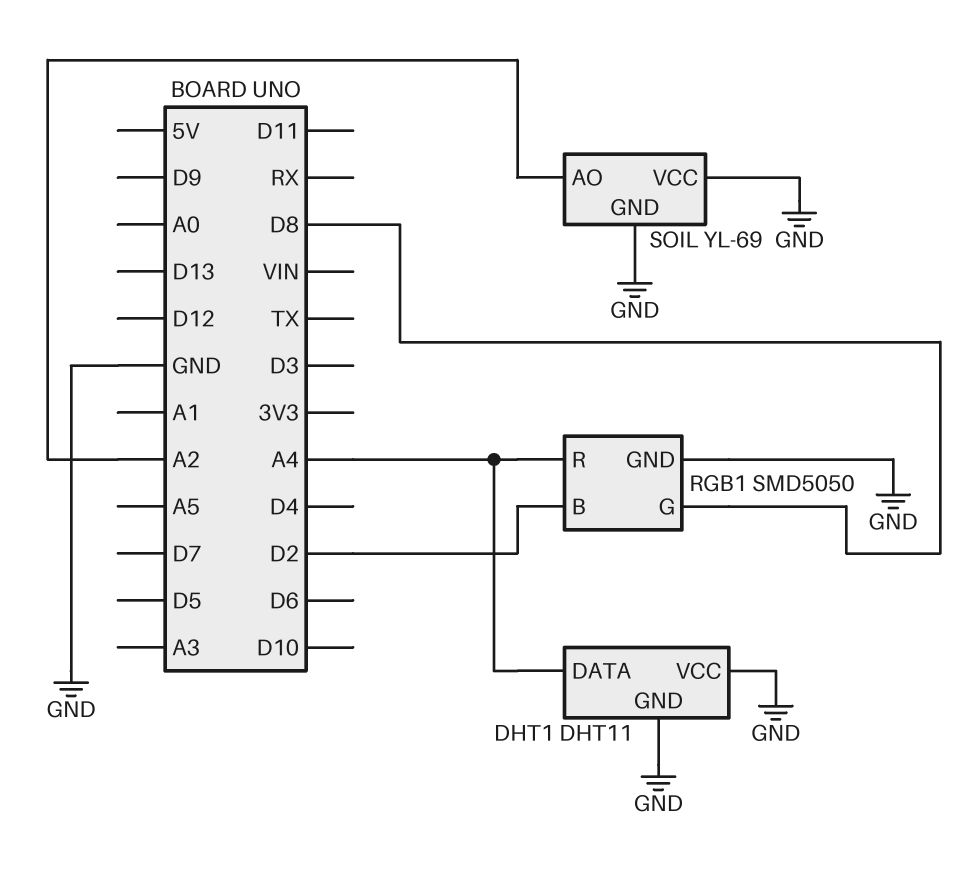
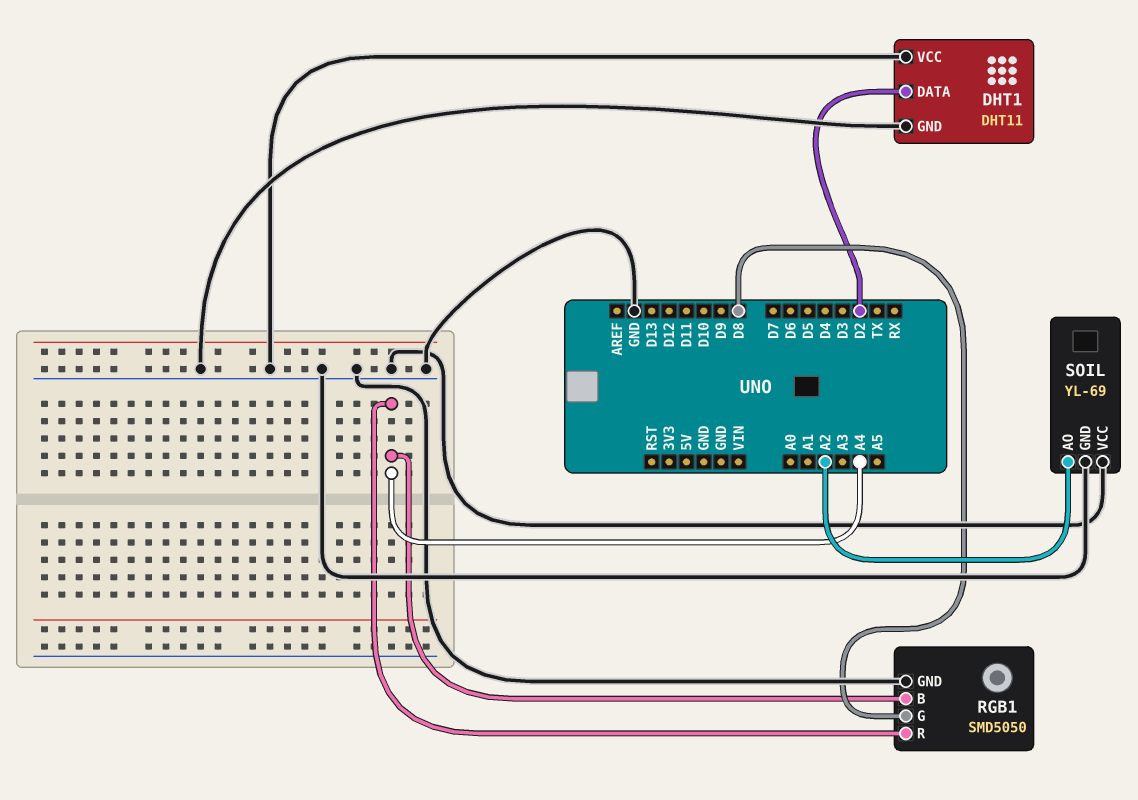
DHT1 pin DATA: A4 -> D2
RGB1 pin B: D2 -> A4

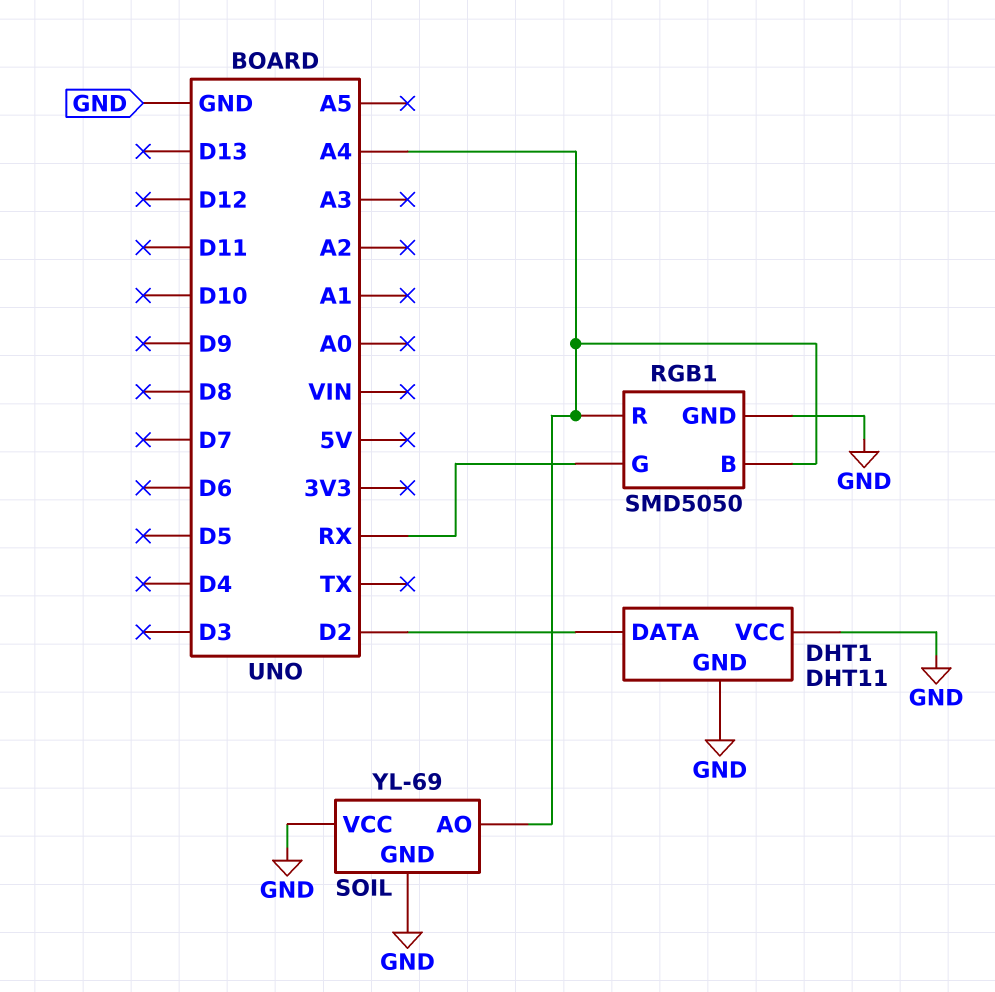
RGB1 pin G: D8 -> RX
SOIL pin AO: A2 -> A4

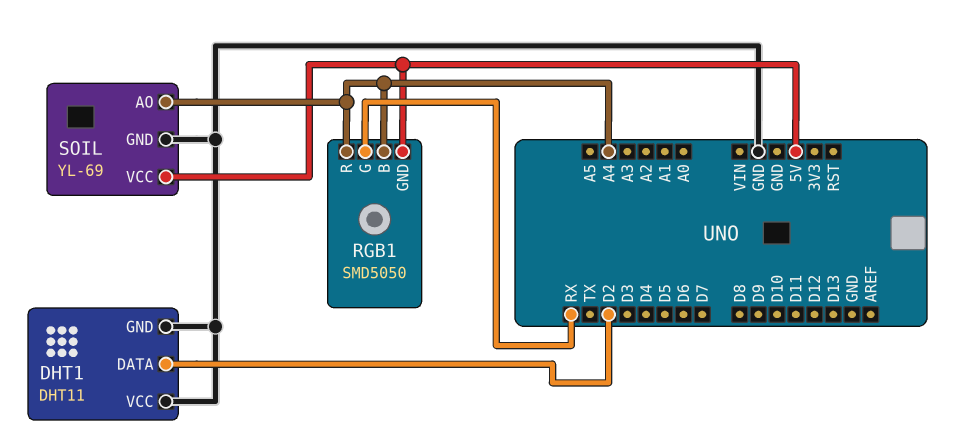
RGB1 pin GND: GND -> 5V
SOIL pin VCC: GND -> 5V

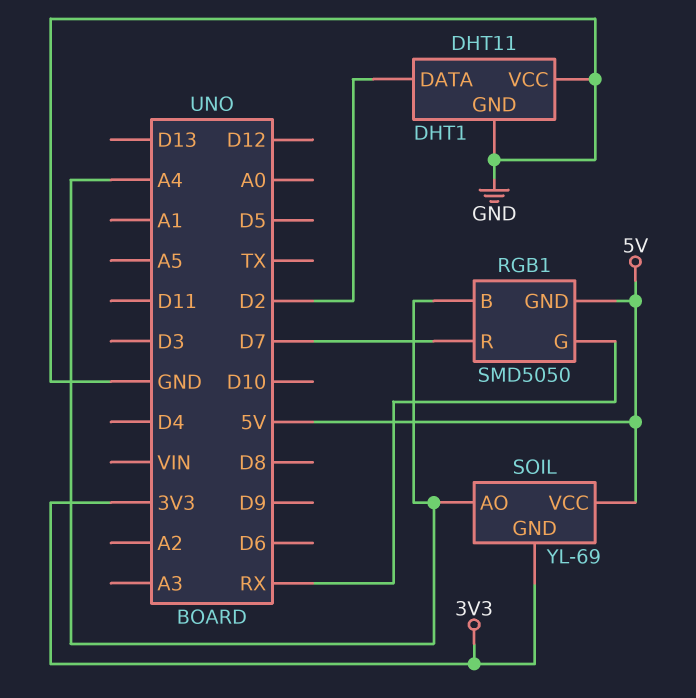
RGB1 pin R: A4 -> D7
SOIL pin GND: GND -> 3V3

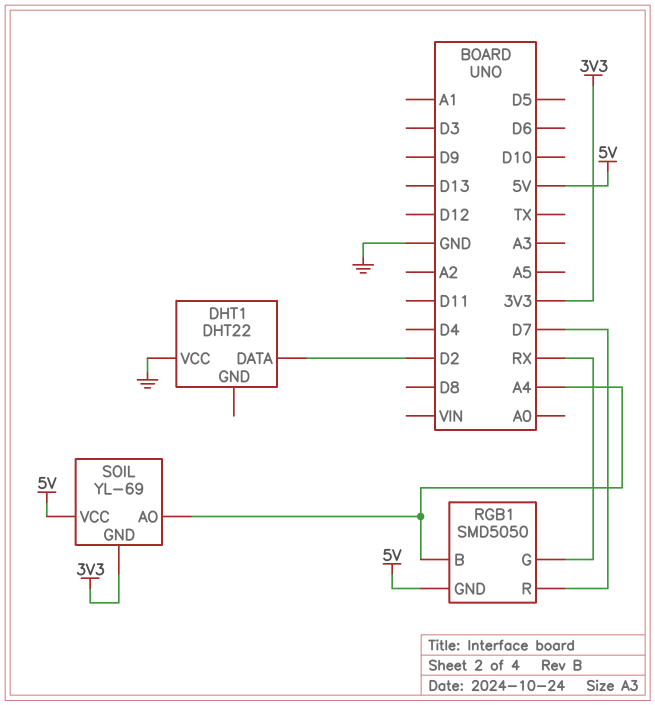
DHT1: DHT11 -> DHT22
DHT1 pin GND: GND -> none

